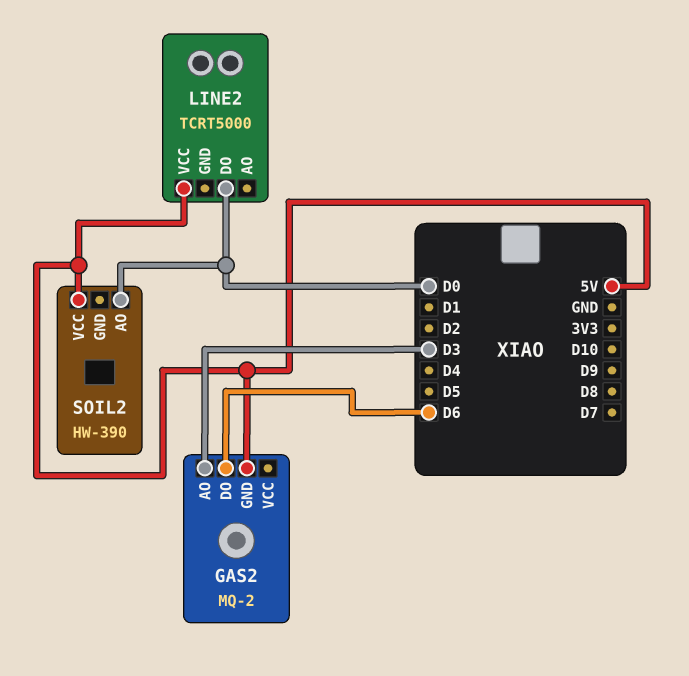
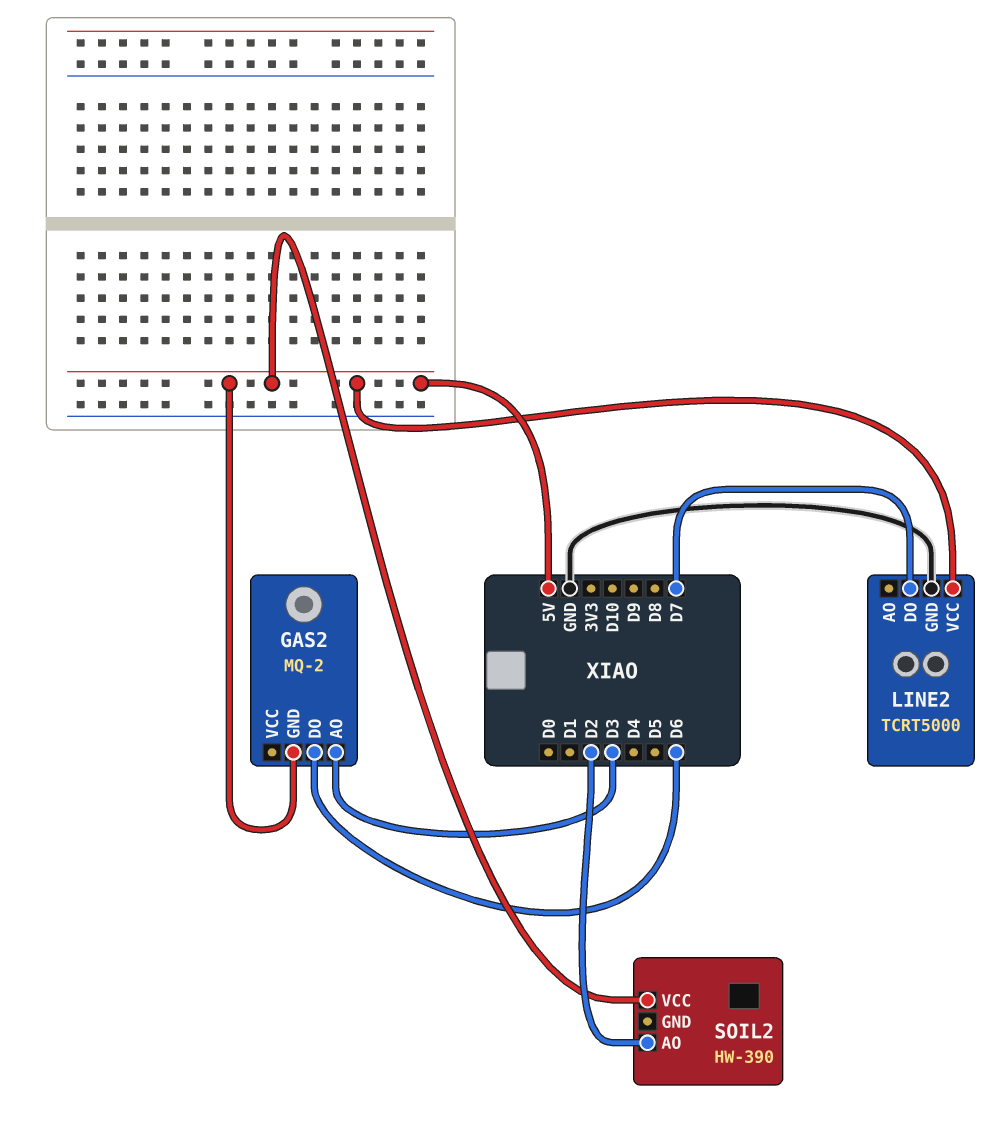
LINE2 pin DO: D0 -> D7
LINE2 pin GND: none -> GND
SOIL2 pin AO: D0 -> D2

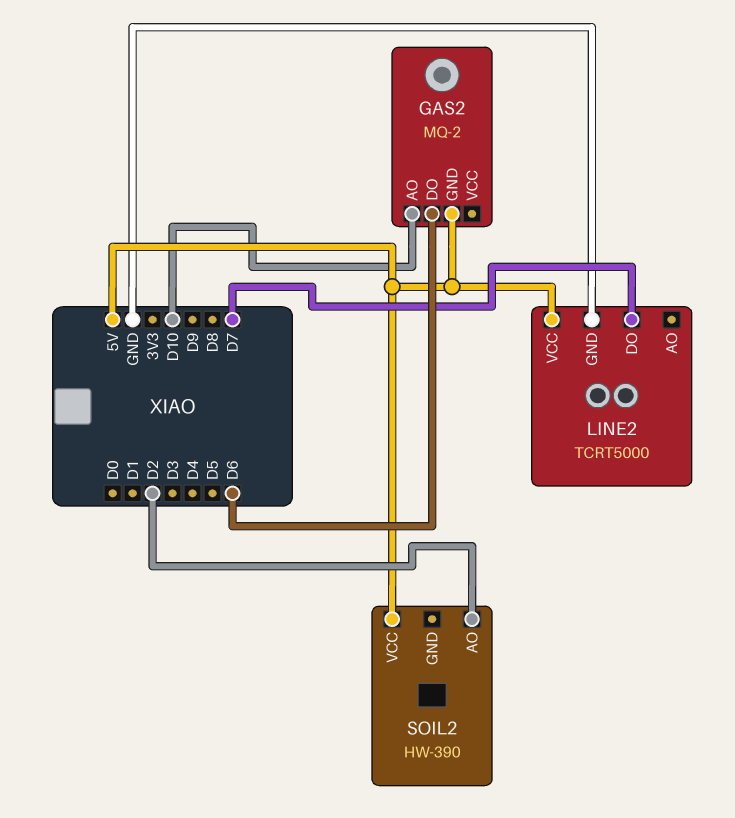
GAS2 pin AO: D3 -> D10

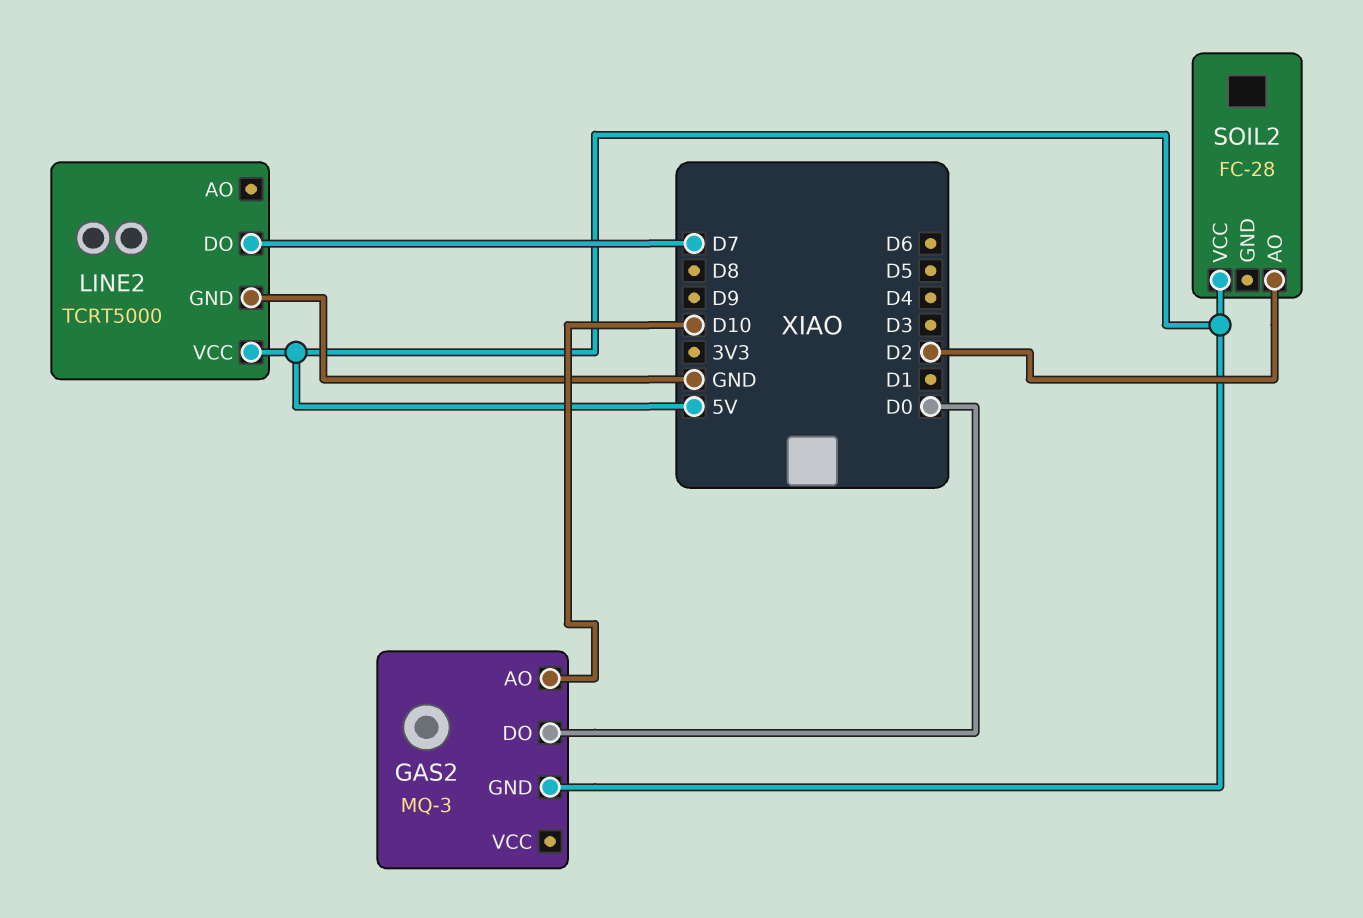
GAS2: MQ-2 -> MQ-3
GAS2 pin DO: D6 -> D0
SOIL2: HW-390 -> FC-28

